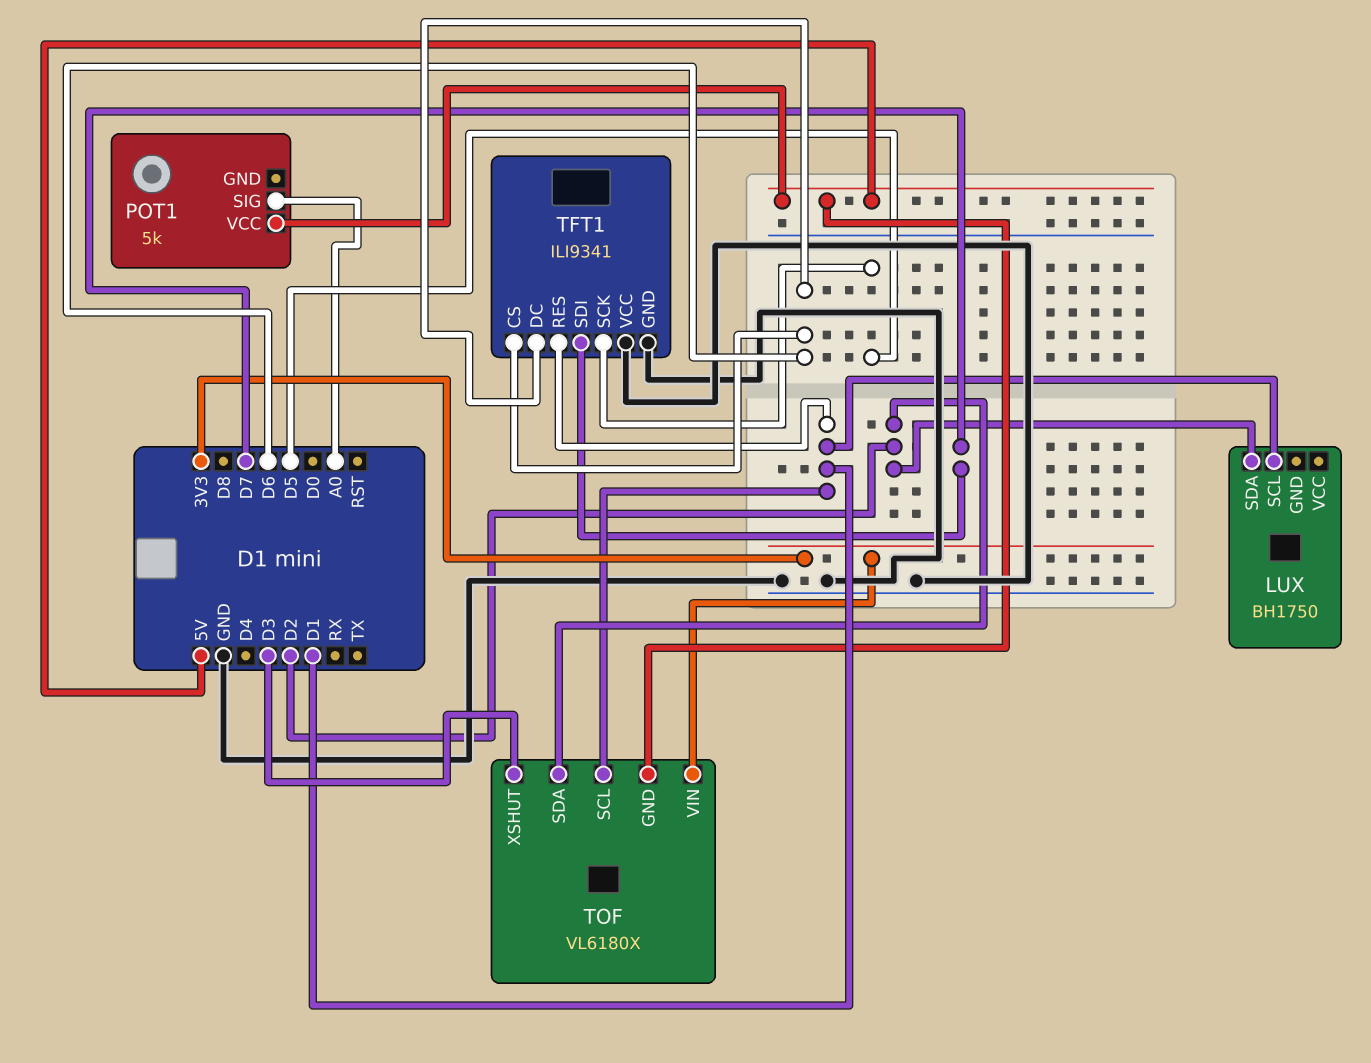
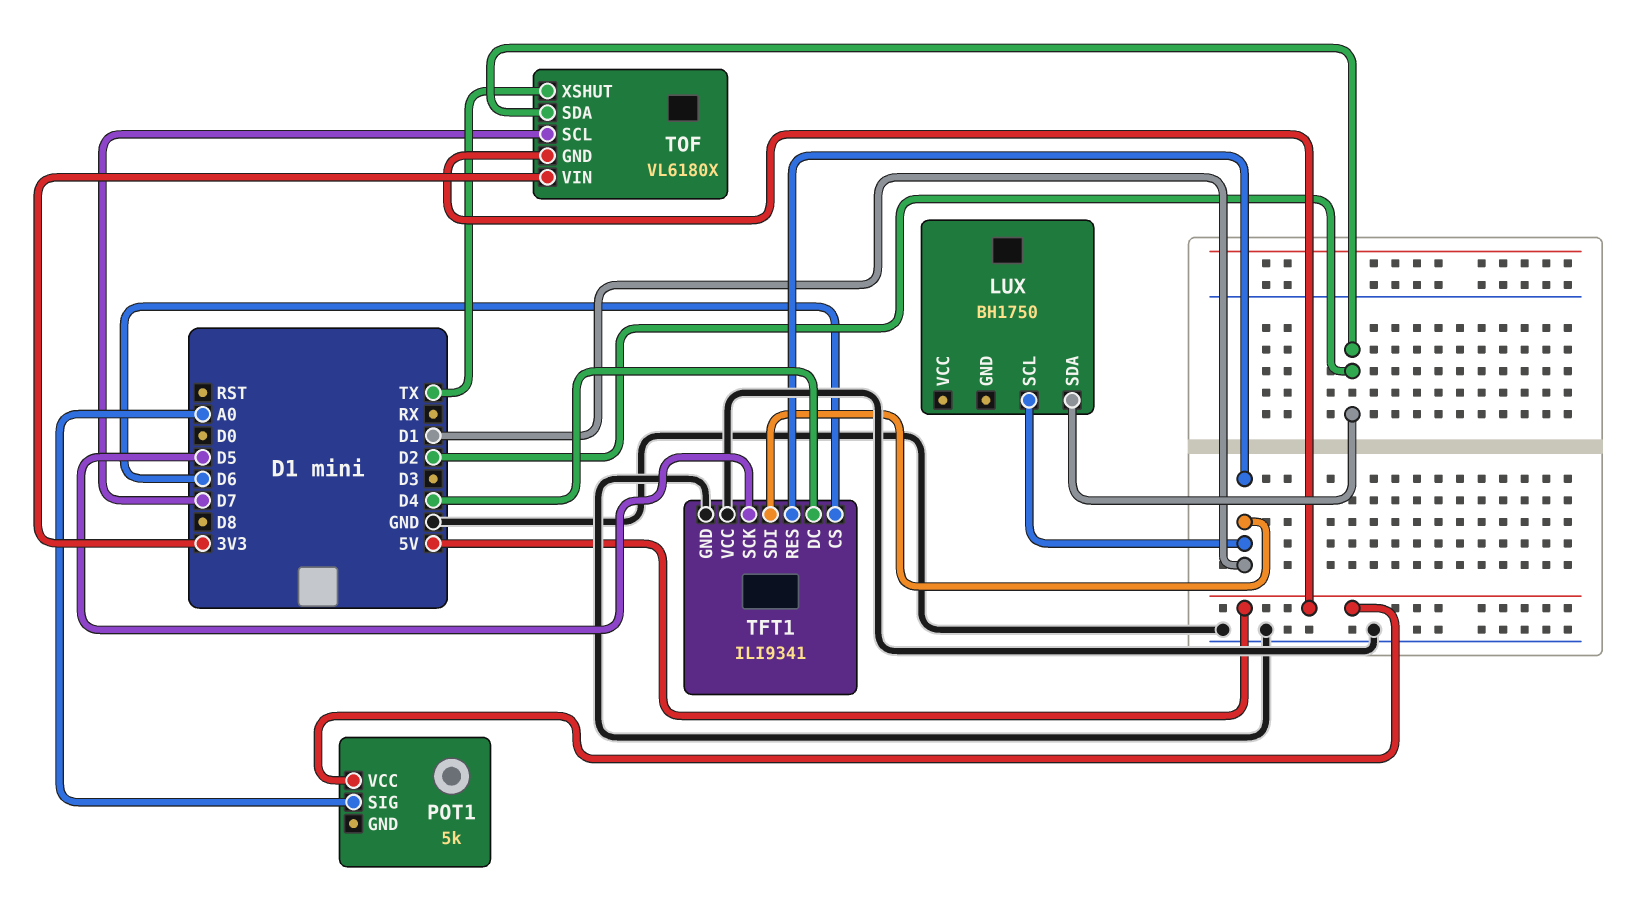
TFT1 pin DC: D6 -> D4
TFT1 pin SDI: D7 -> D1
TOF pin SCL: D1 -> D7
TOF pin XSHUT: D3 -> TX

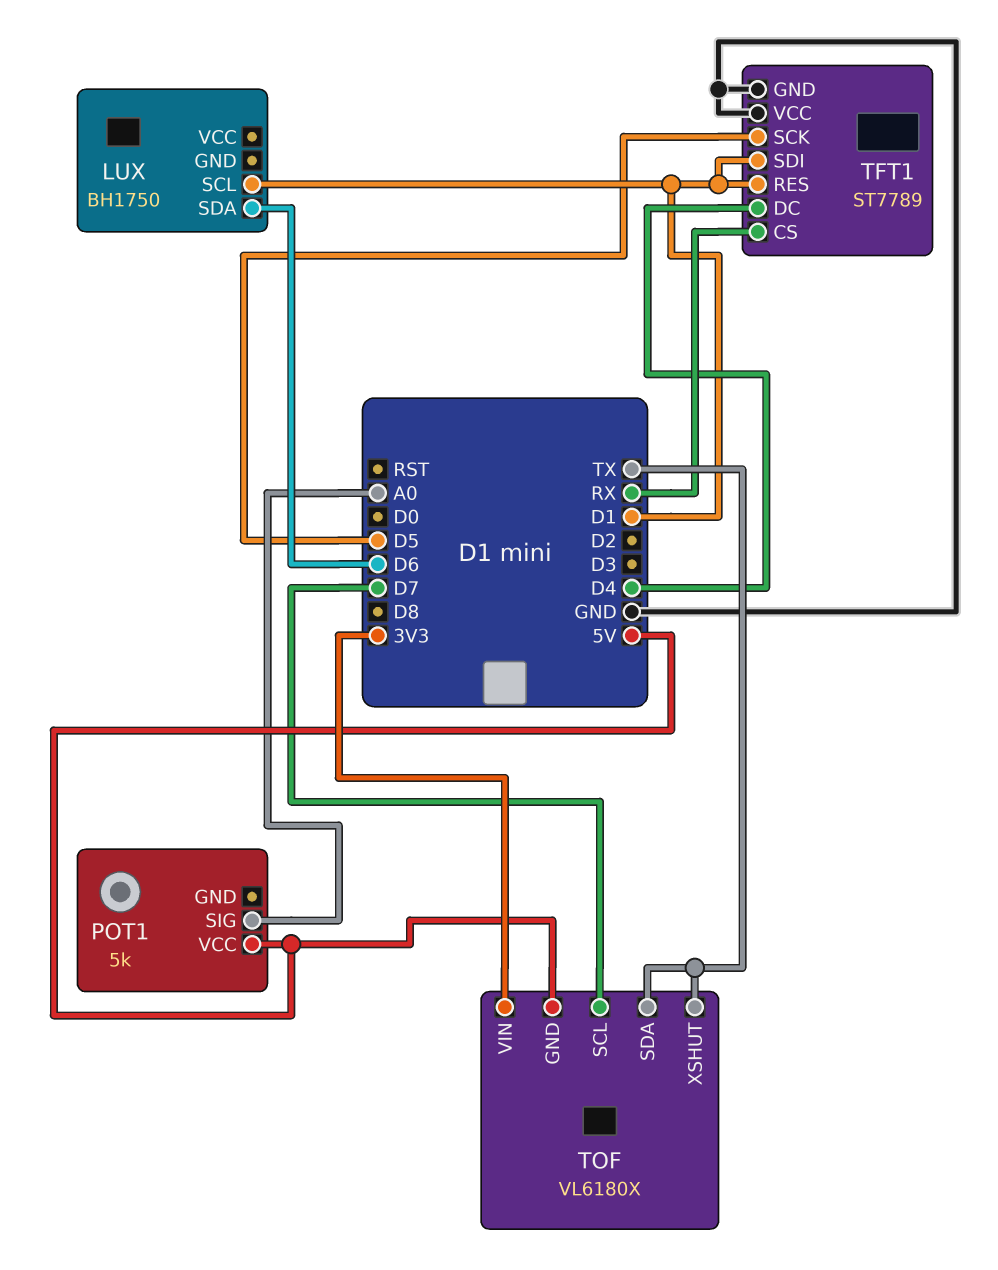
LUX pin SDA: D2 -> D6
TFT1: ILI9341 -> ST7789
TFT1 pin CS: D6 -> RX
TOF pin SDA: D2 -> TX

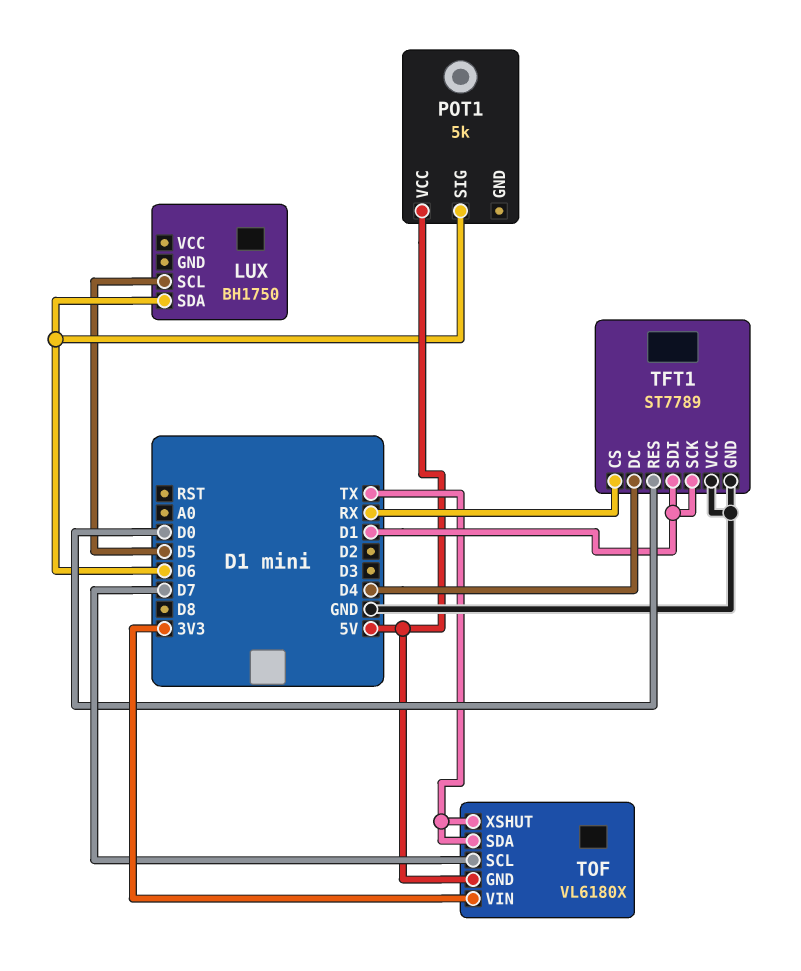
LUX pin SCL: D1 -> D5
POT1 pin SIG: A0 -> D6
TFT1 pin RES: D1 -> D0
TFT1 pin SCK: D5 -> D1

